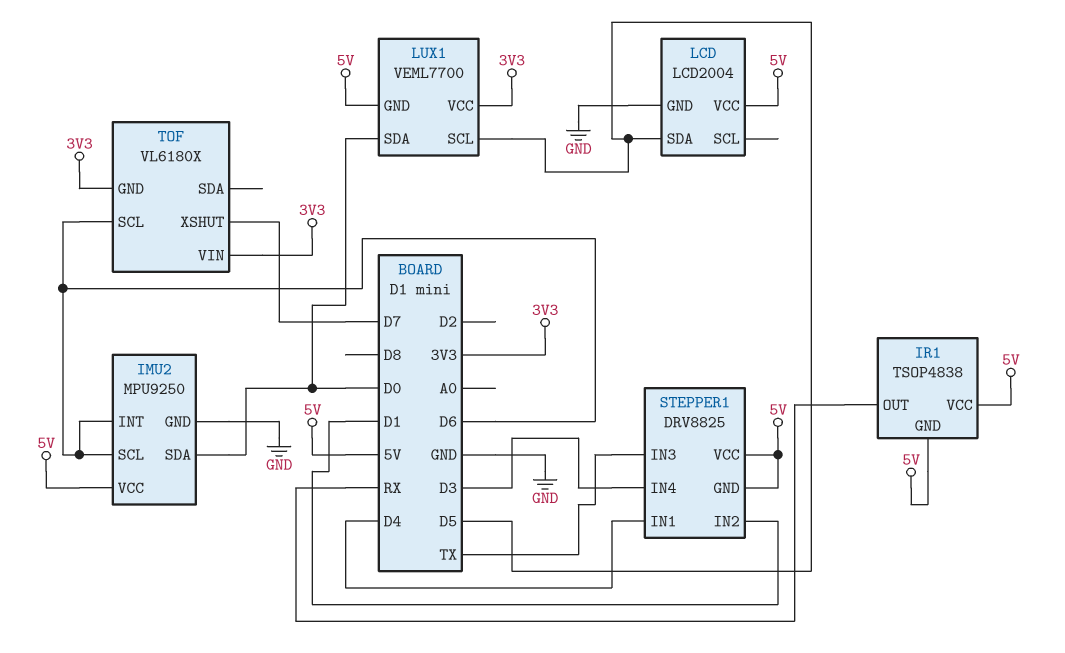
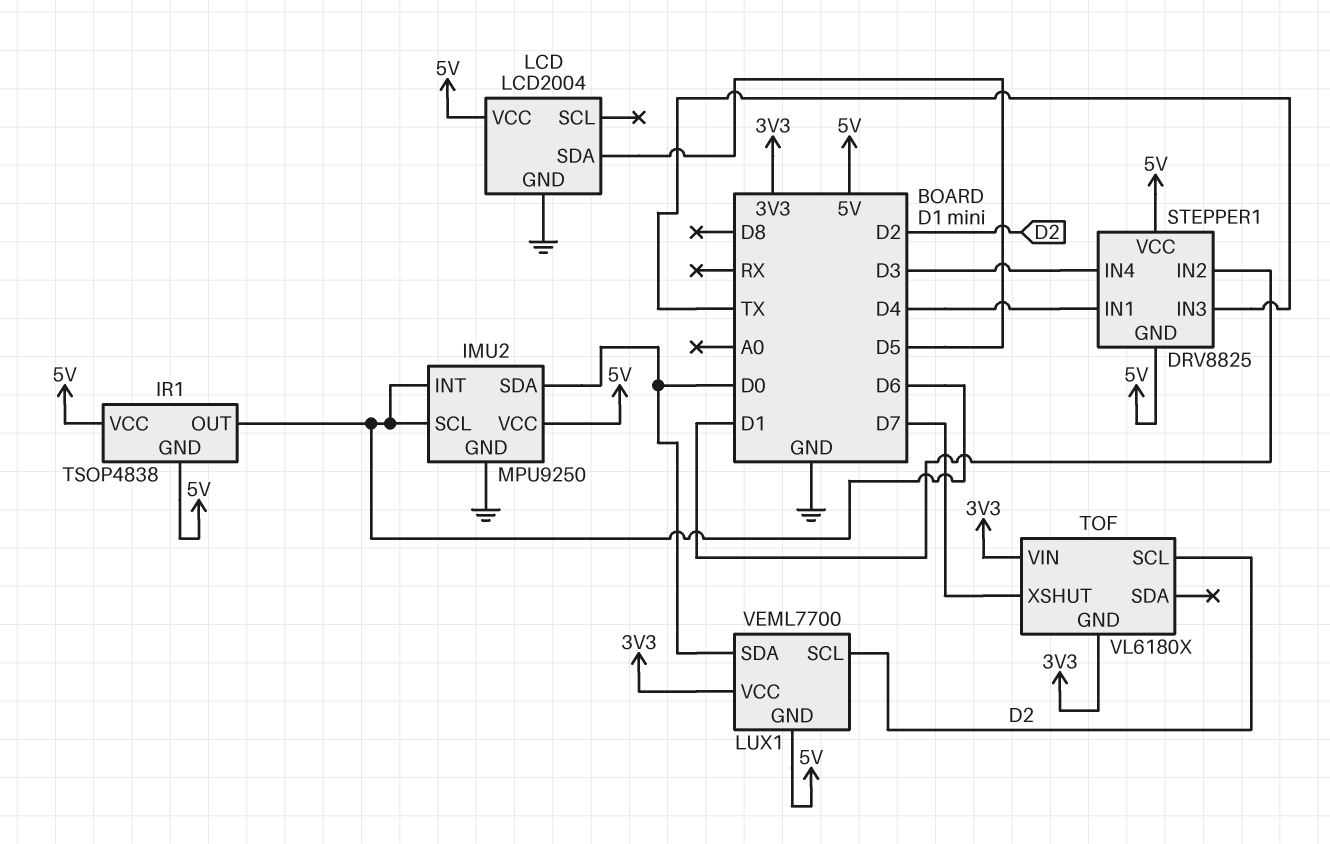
IR1 pin OUT: RX -> D6
LUX1 pin SCL: D5 -> D2
TOF pin SCL: D6 -> D2

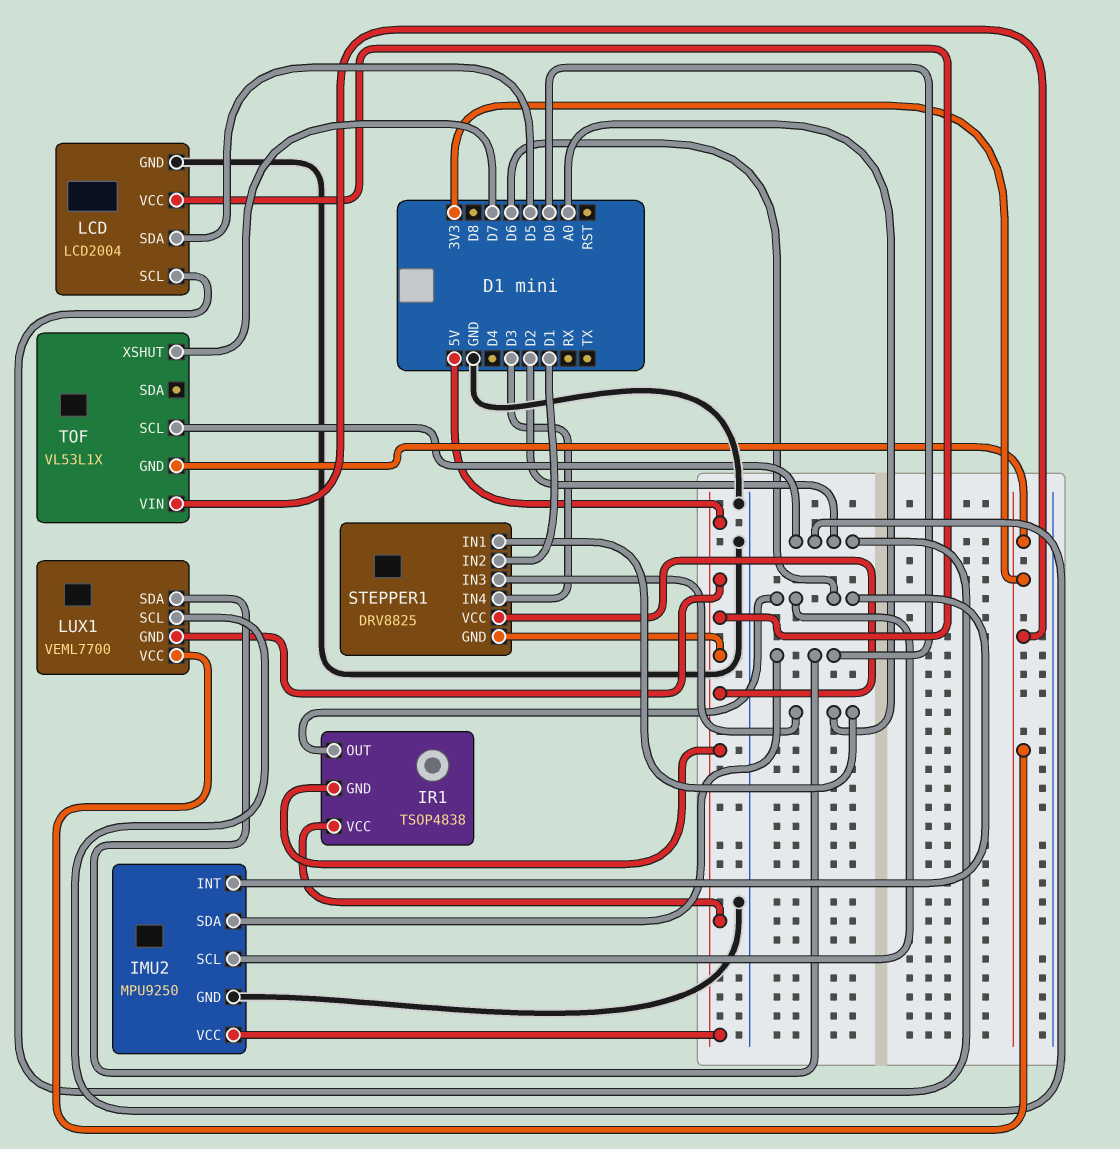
LCD pin SCL: none -> D2
STEPPER1 pin IN1: D4 -> A0
STEPPER1 pin IN3: TX -> A0
TOF: VL6180X -> VL53L1X

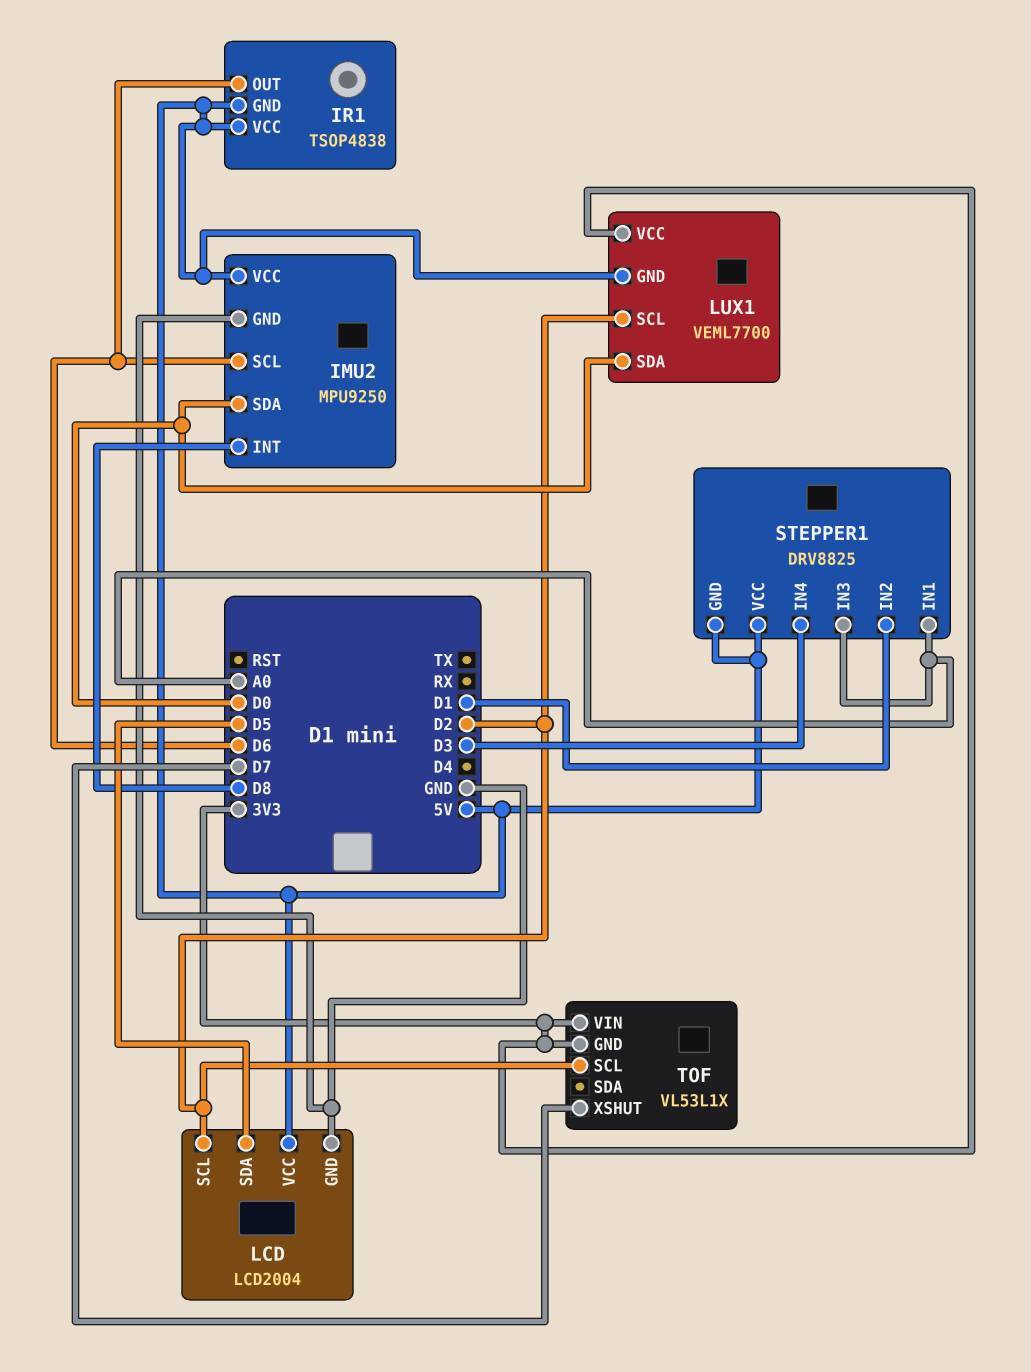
IMU2 pin INT: D6 -> D8

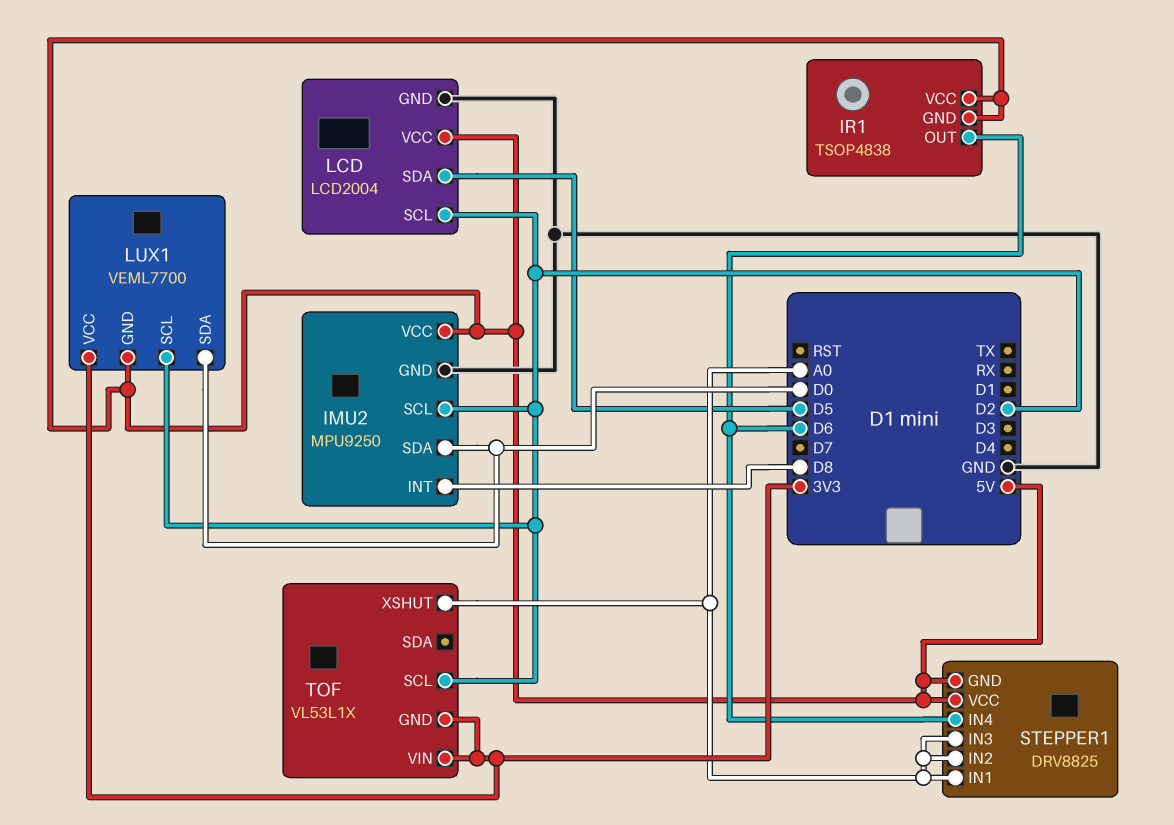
IMU2 pin SCL: D6 -> D2
STEPPER1 pin IN2: D1 -> A0
STEPPER1 pin IN4: D3 -> D6
TOF pin XSHUT: D7 -> A0

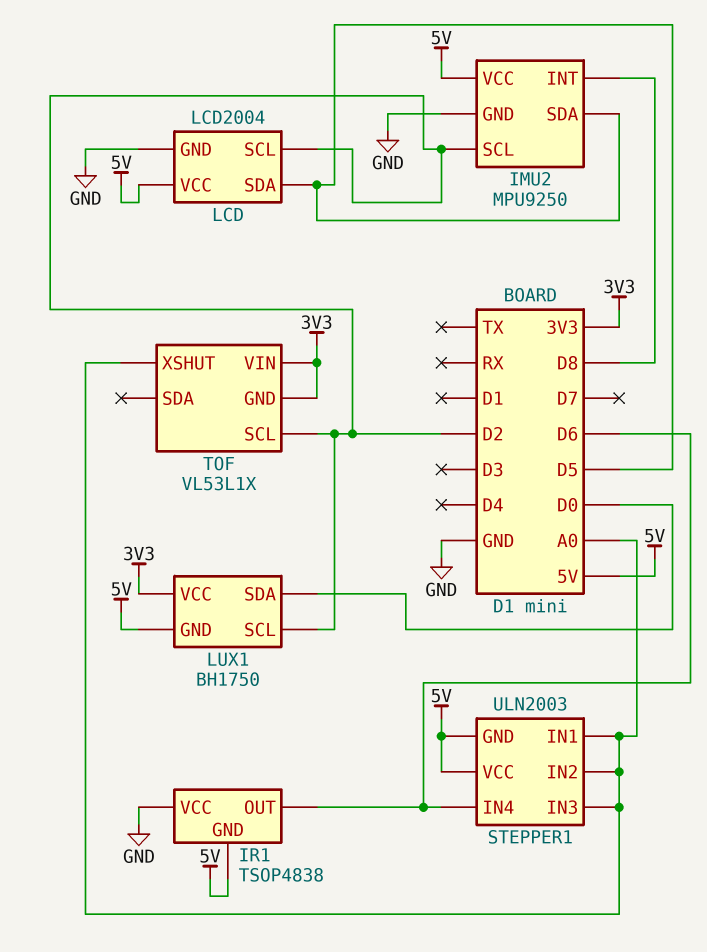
IMU2 pin SDA: D0 -> D5
IR1 pin VCC: 5V -> GND
LUX1: VEML7700 -> BH1750
STEPPER1: DRV8825 -> ULN2003

